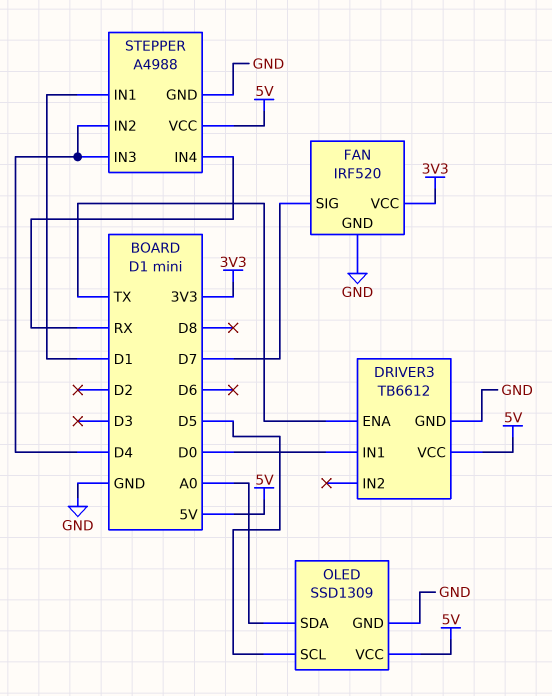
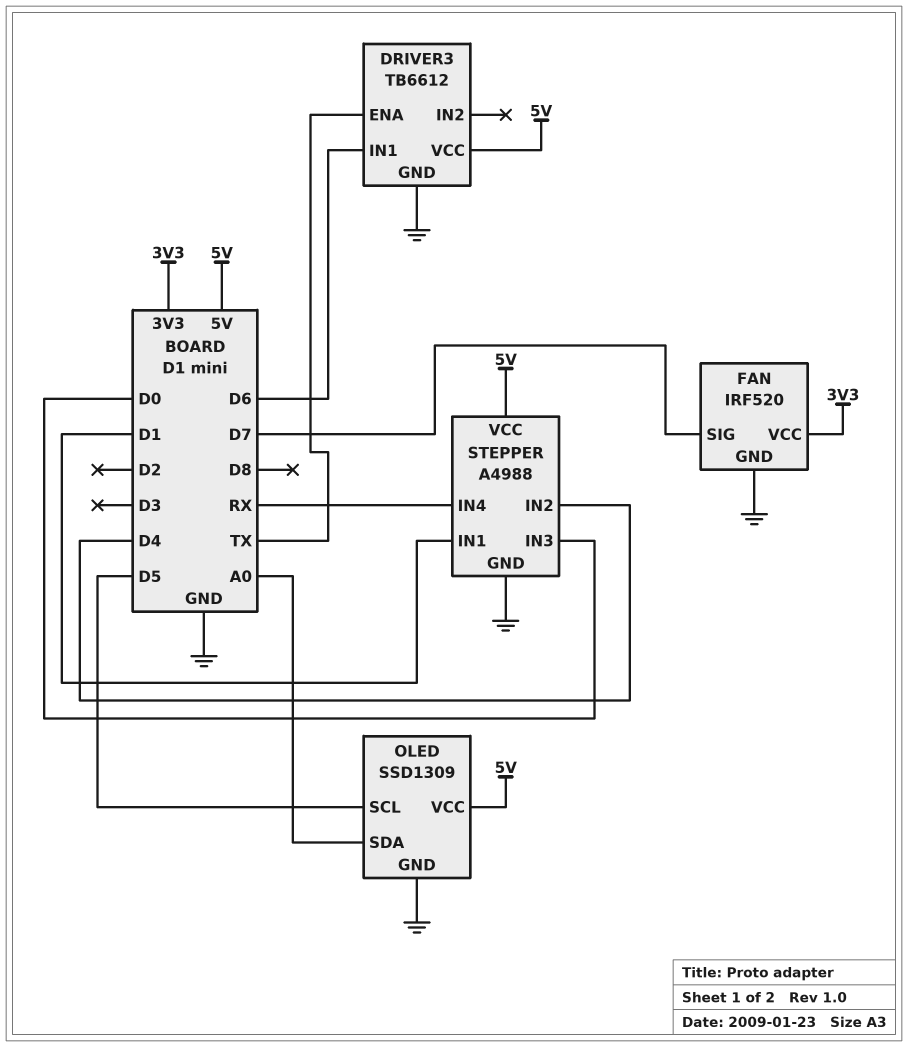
DRIVER3 pin IN1: D0 -> D6
STEPPER pin IN3: D4 -> D0

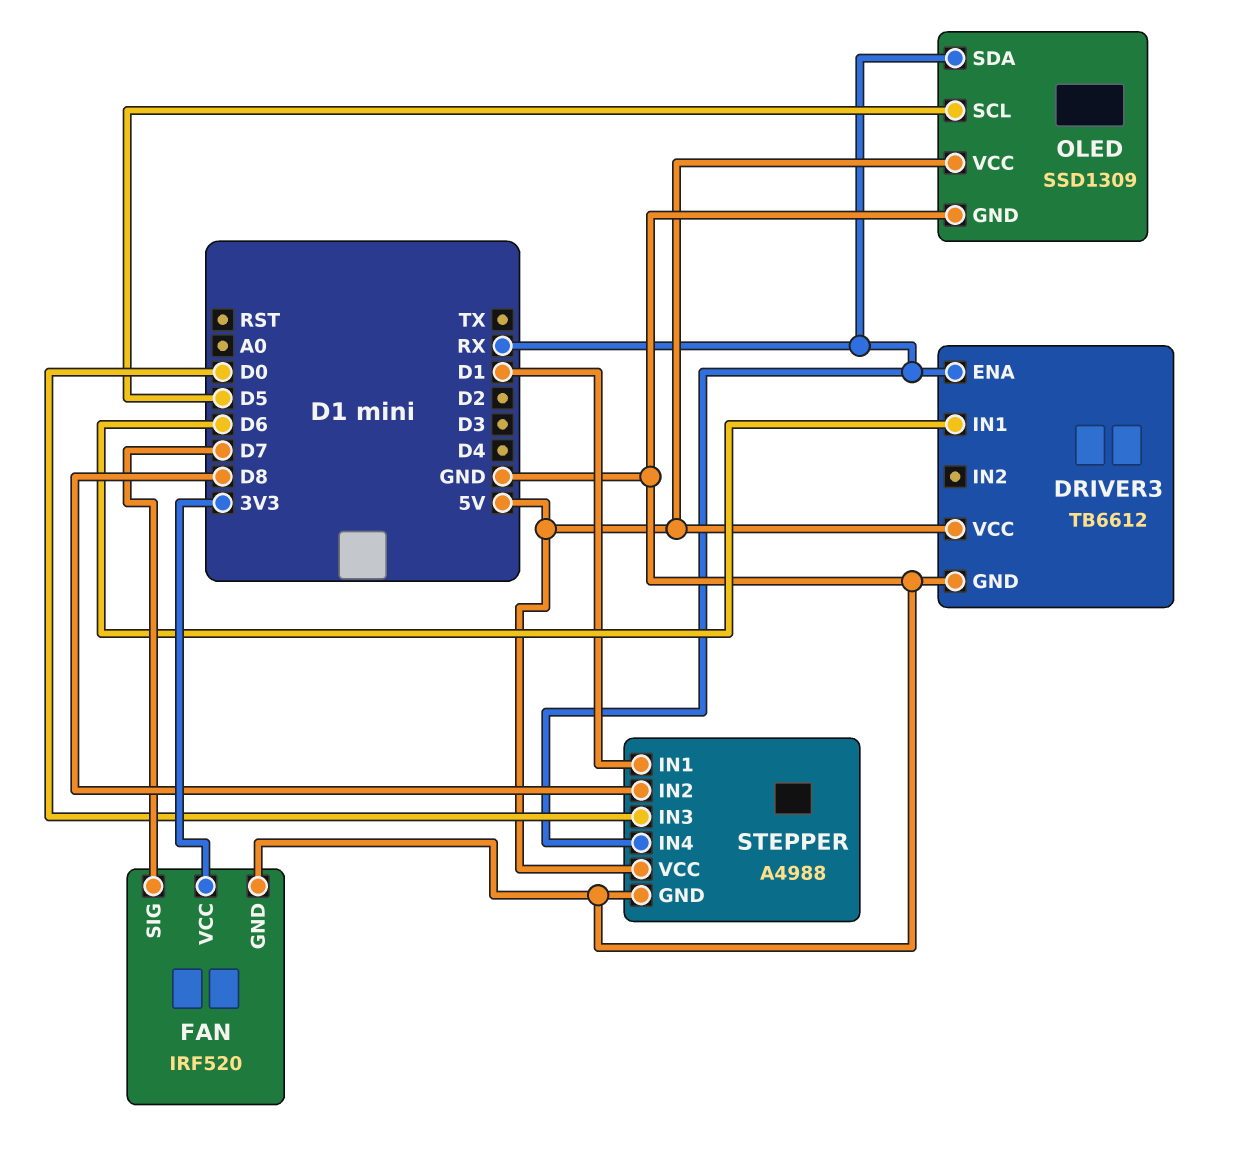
DRIVER3 pin ENA: TX -> RX
OLED pin SDA: A0 -> RX
STEPPER pin IN2: D4 -> D8

